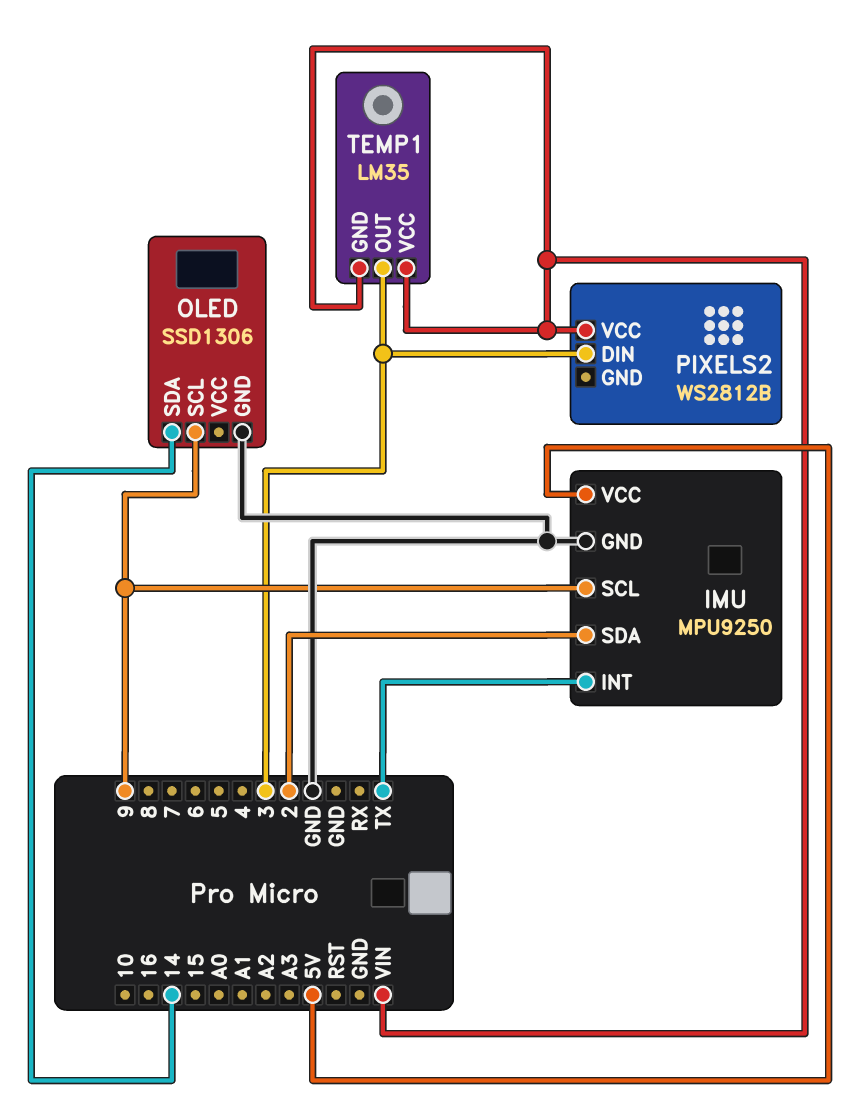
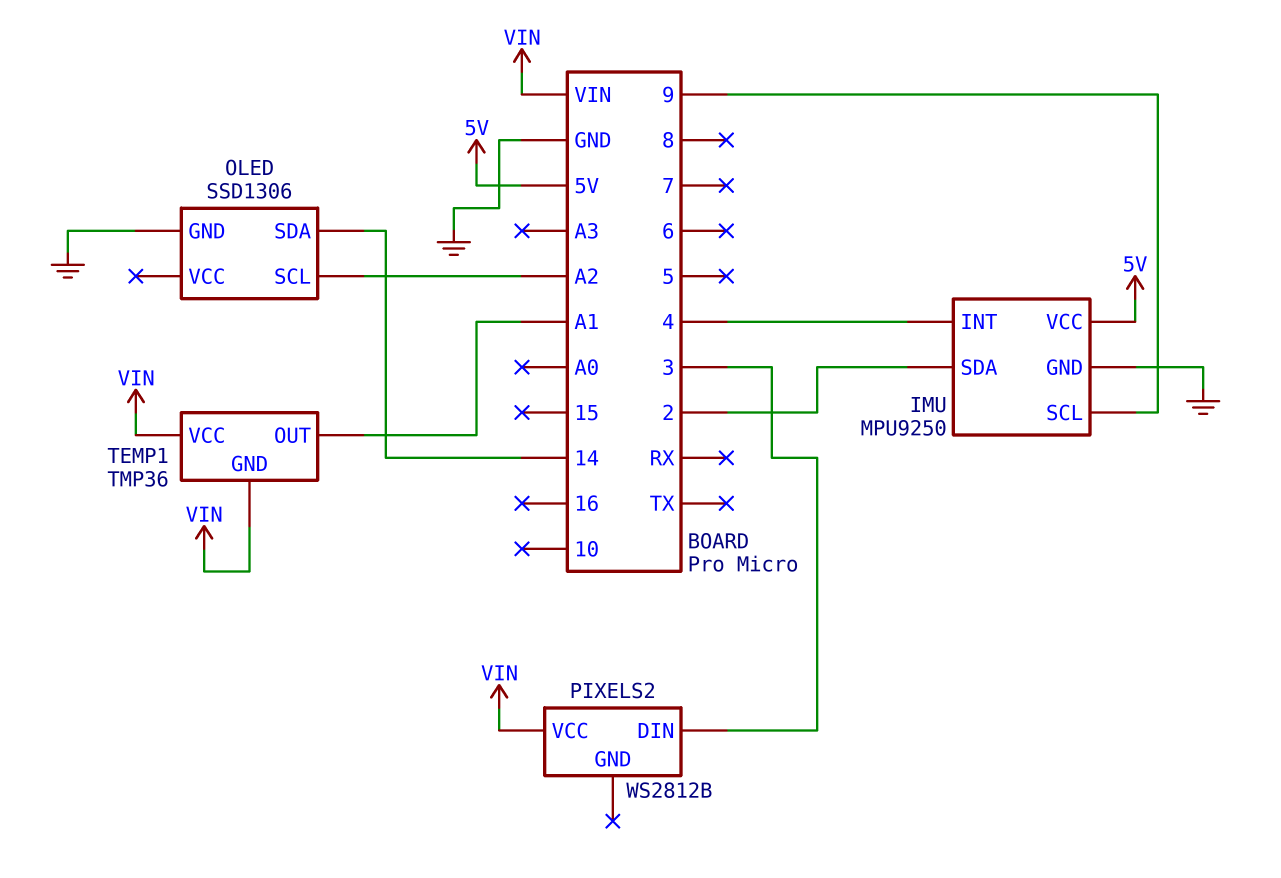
IMU pin INT: TX -> 4
OLED pin SCL: 9 -> A2
TEMP1: LM35 -> TMP36
TEMP1 pin OUT: 3 -> A1

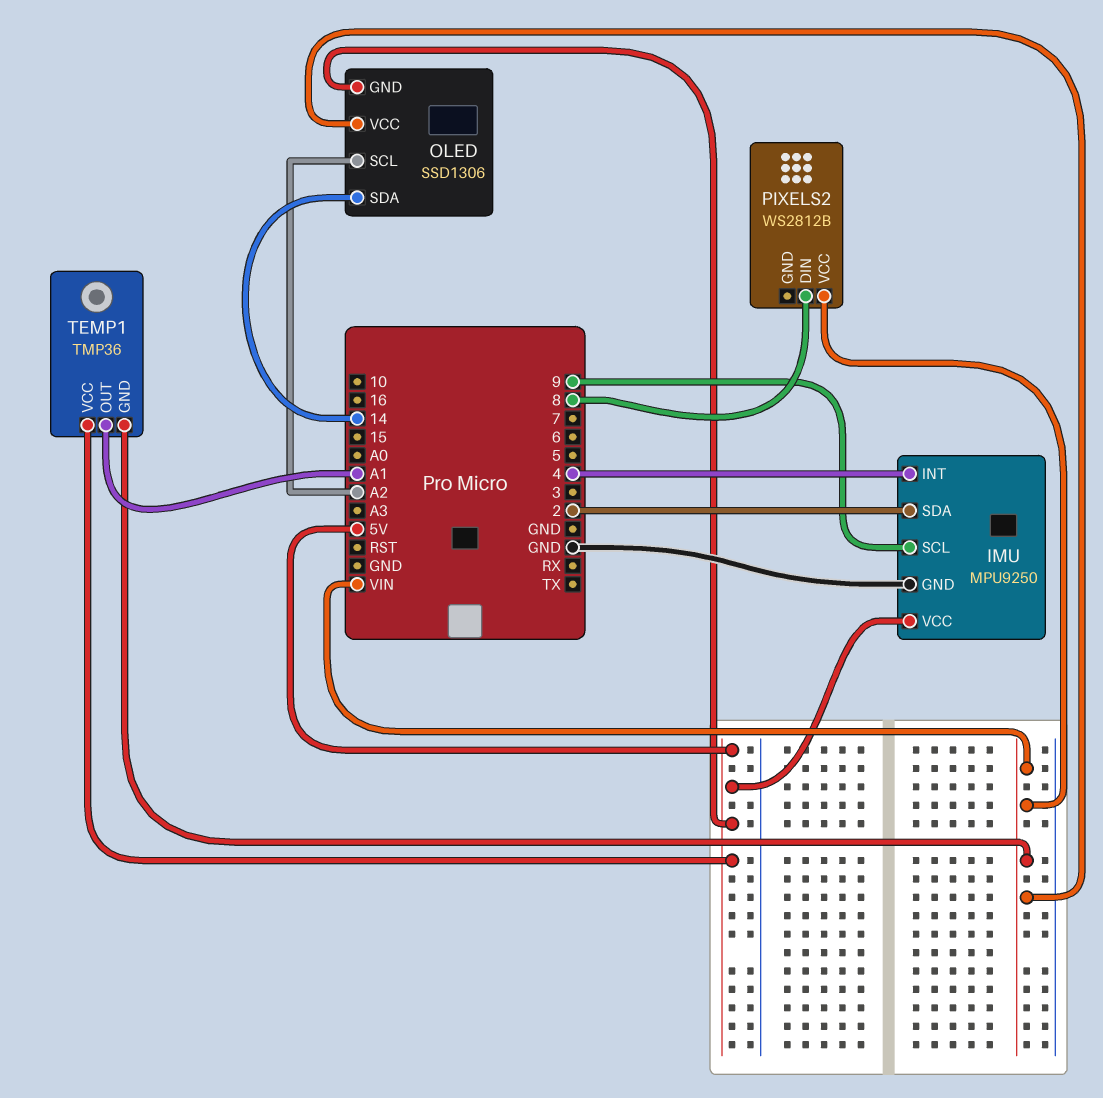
OLED pin GND: GND -> 5V
OLED pin VCC: none -> VIN
PIXELS2 pin DIN: 3 -> 8
TEMP1 pin VCC: VIN -> 5V

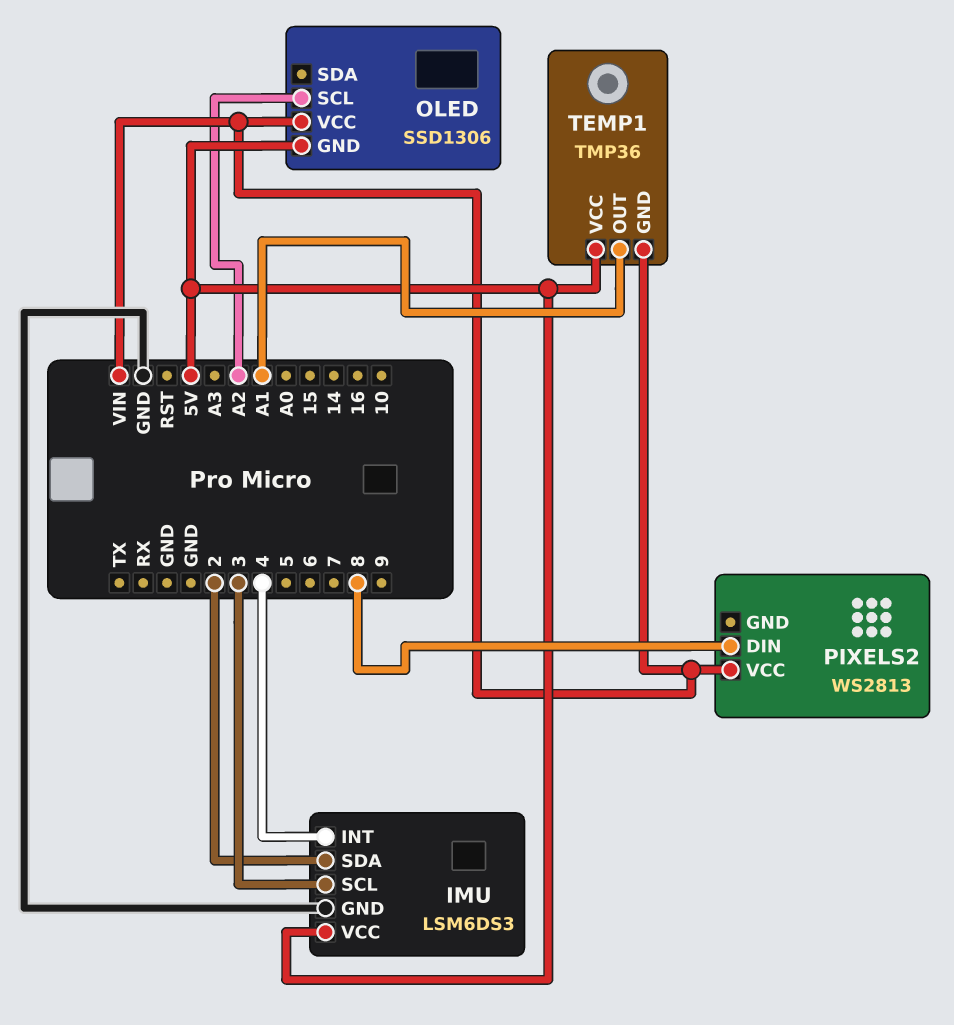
IMU: MPU9250 -> LSM6DS3
IMU pin SCL: 9 -> 3
OLED pin SDA: 14 -> none
PIXELS2: WS2812B -> WS2813

